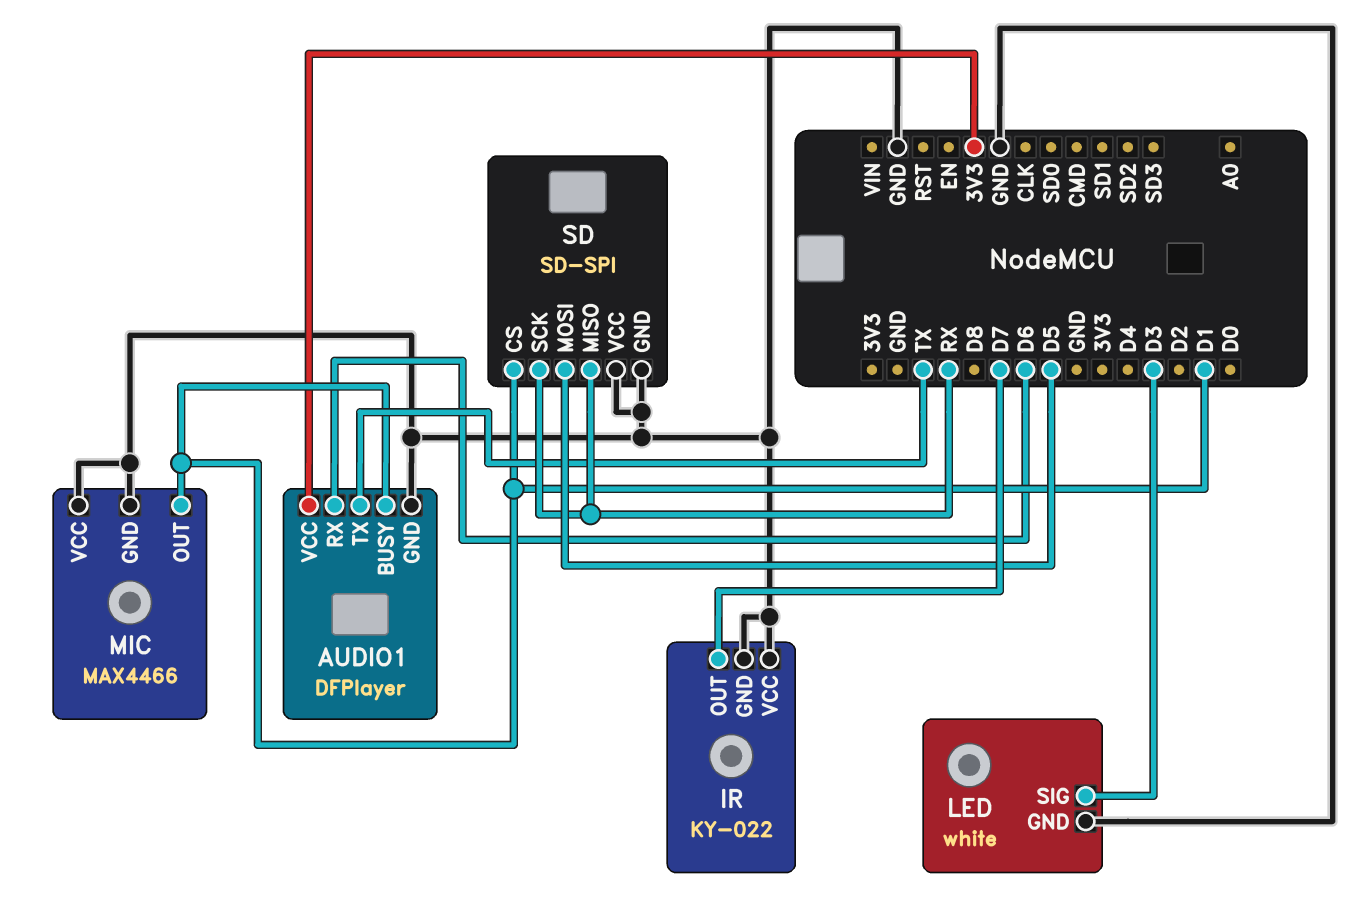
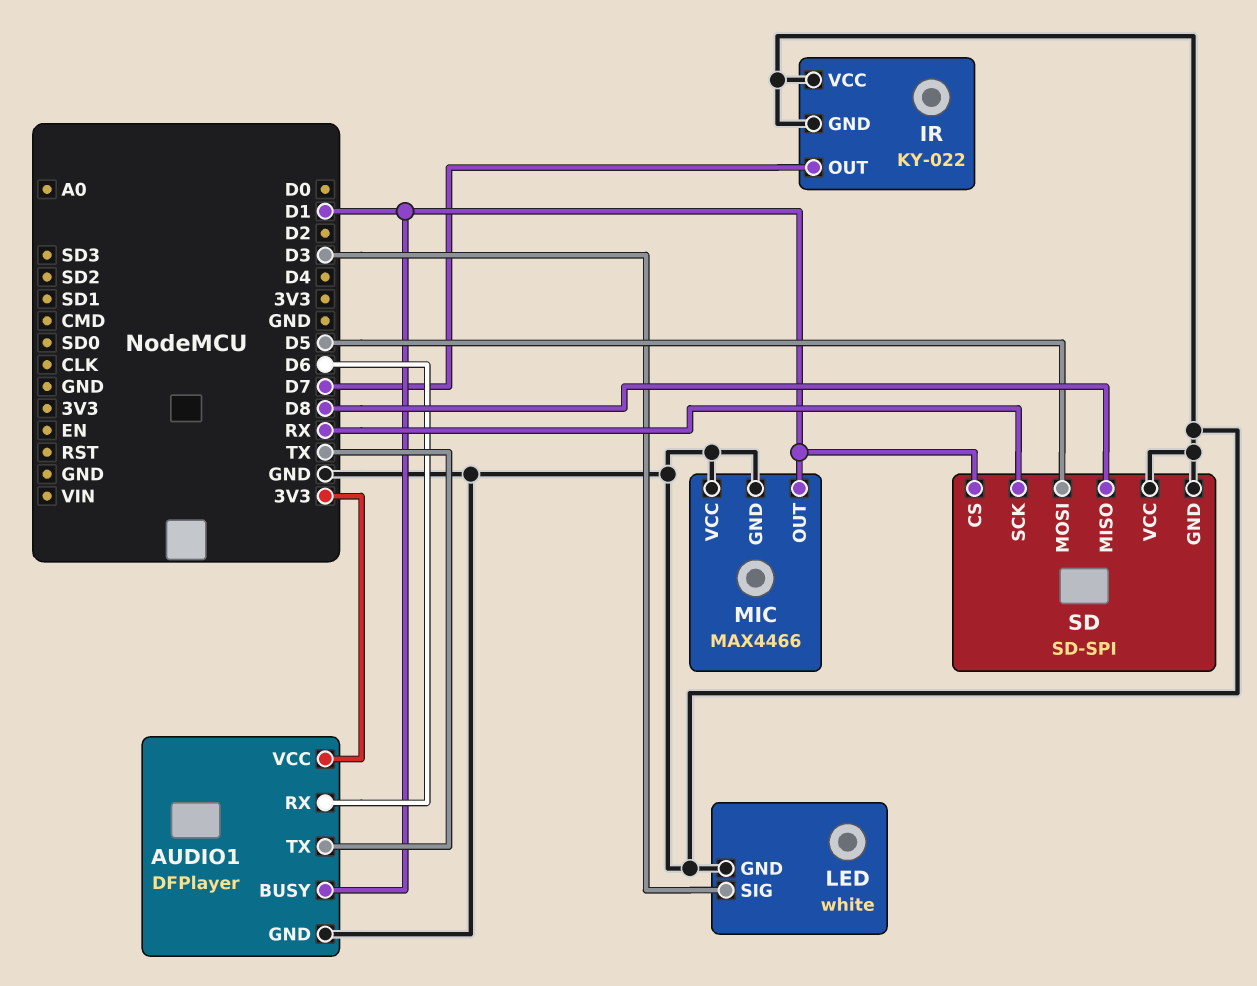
SD pin MISO: RX -> D8

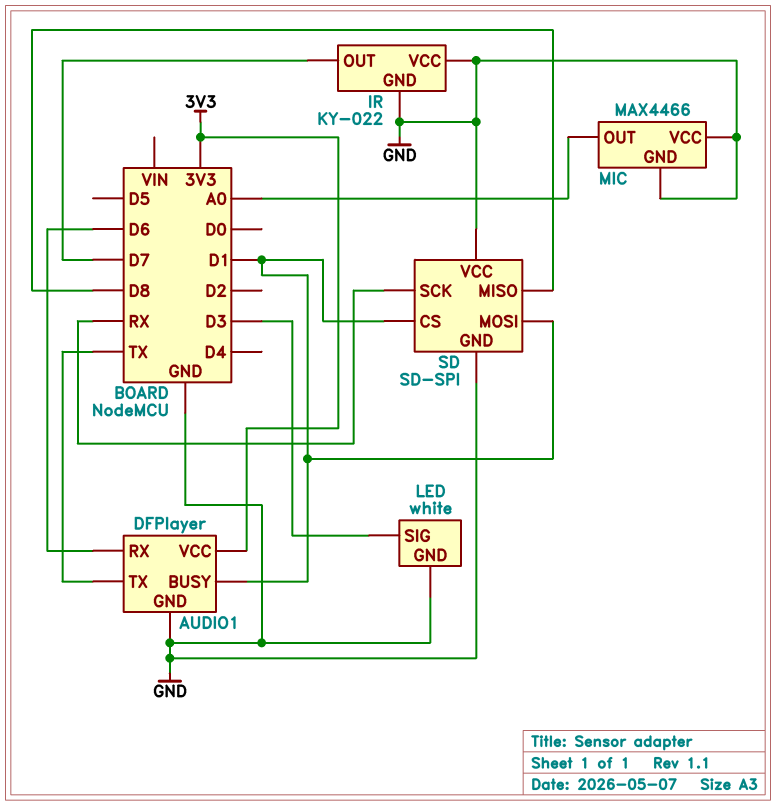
MIC pin OUT: D1 -> A0
SD pin MOSI: D5 -> D1

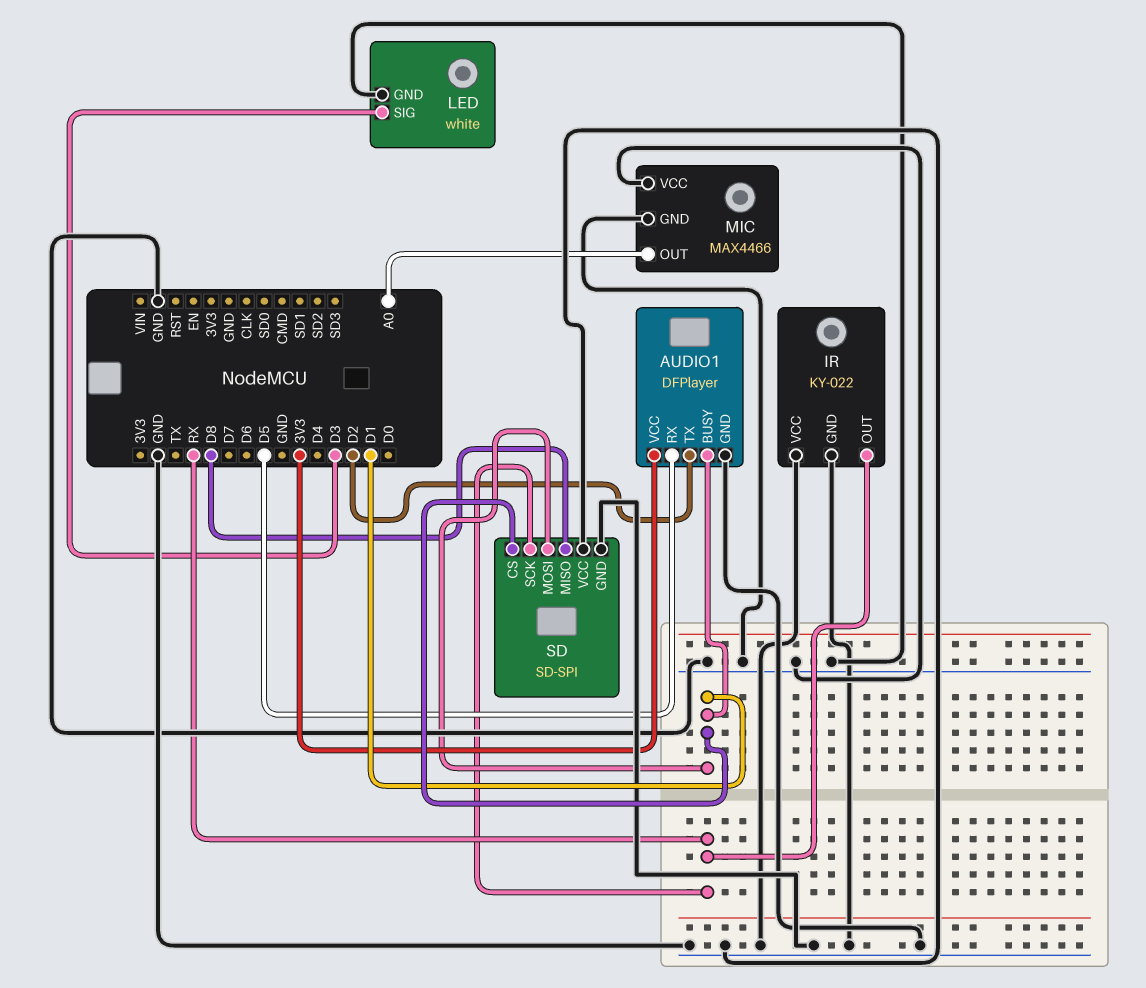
AUDIO1 pin RX: D6 -> D5
AUDIO1 pin TX: TX -> D2
IR pin OUT: D7 -> RX

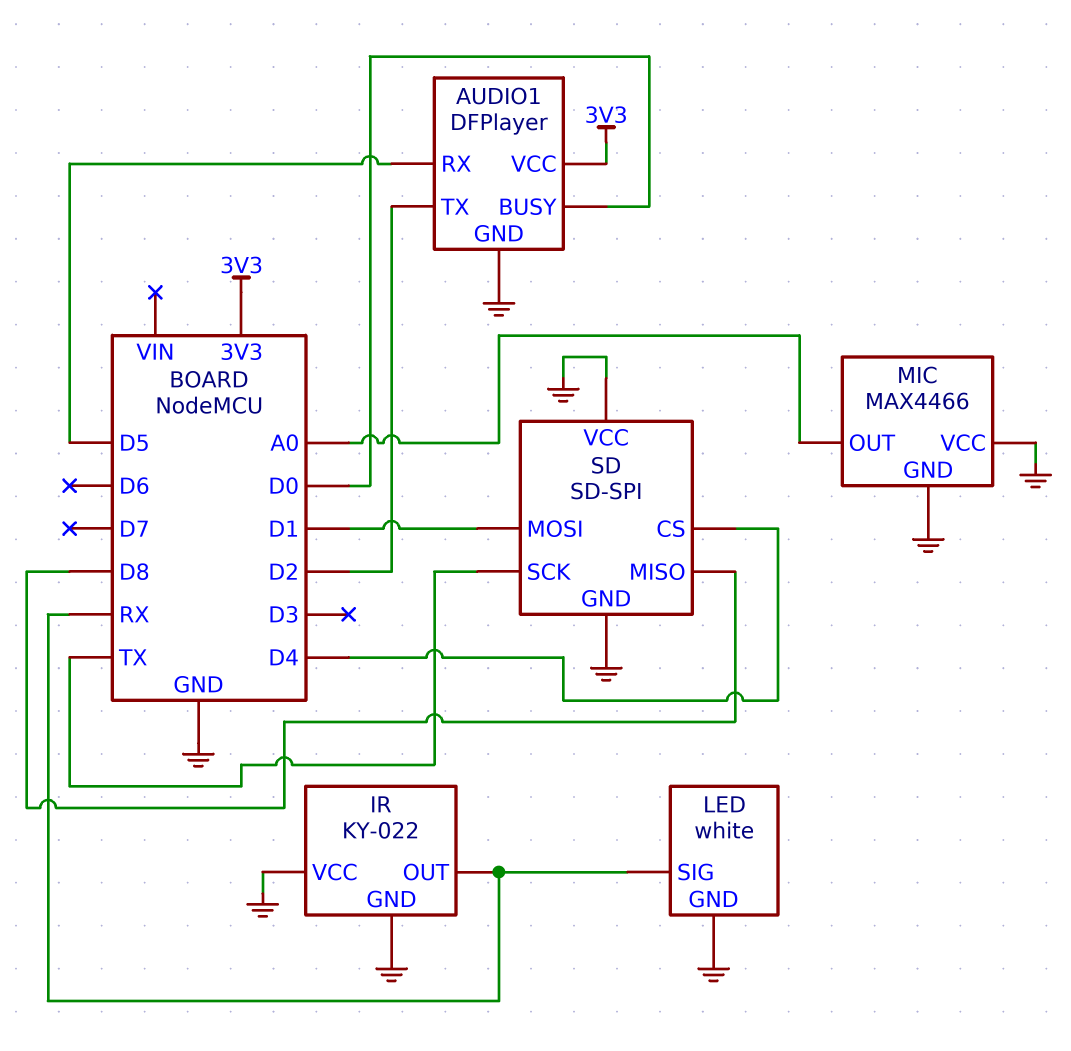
AUDIO1 pin BUSY: D1 -> D0
LED pin SIG: D3 -> RX
SD pin CS: D1 -> D4
SD pin SCK: RX -> TX

